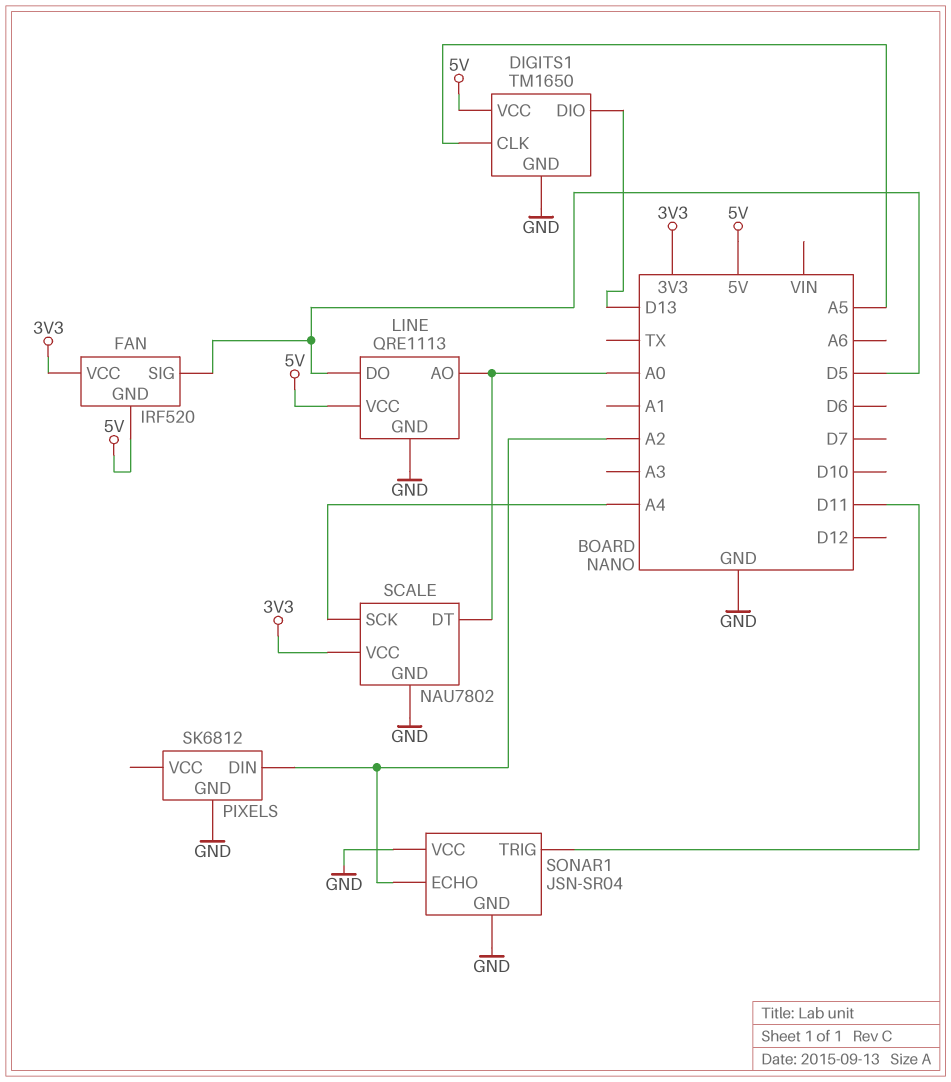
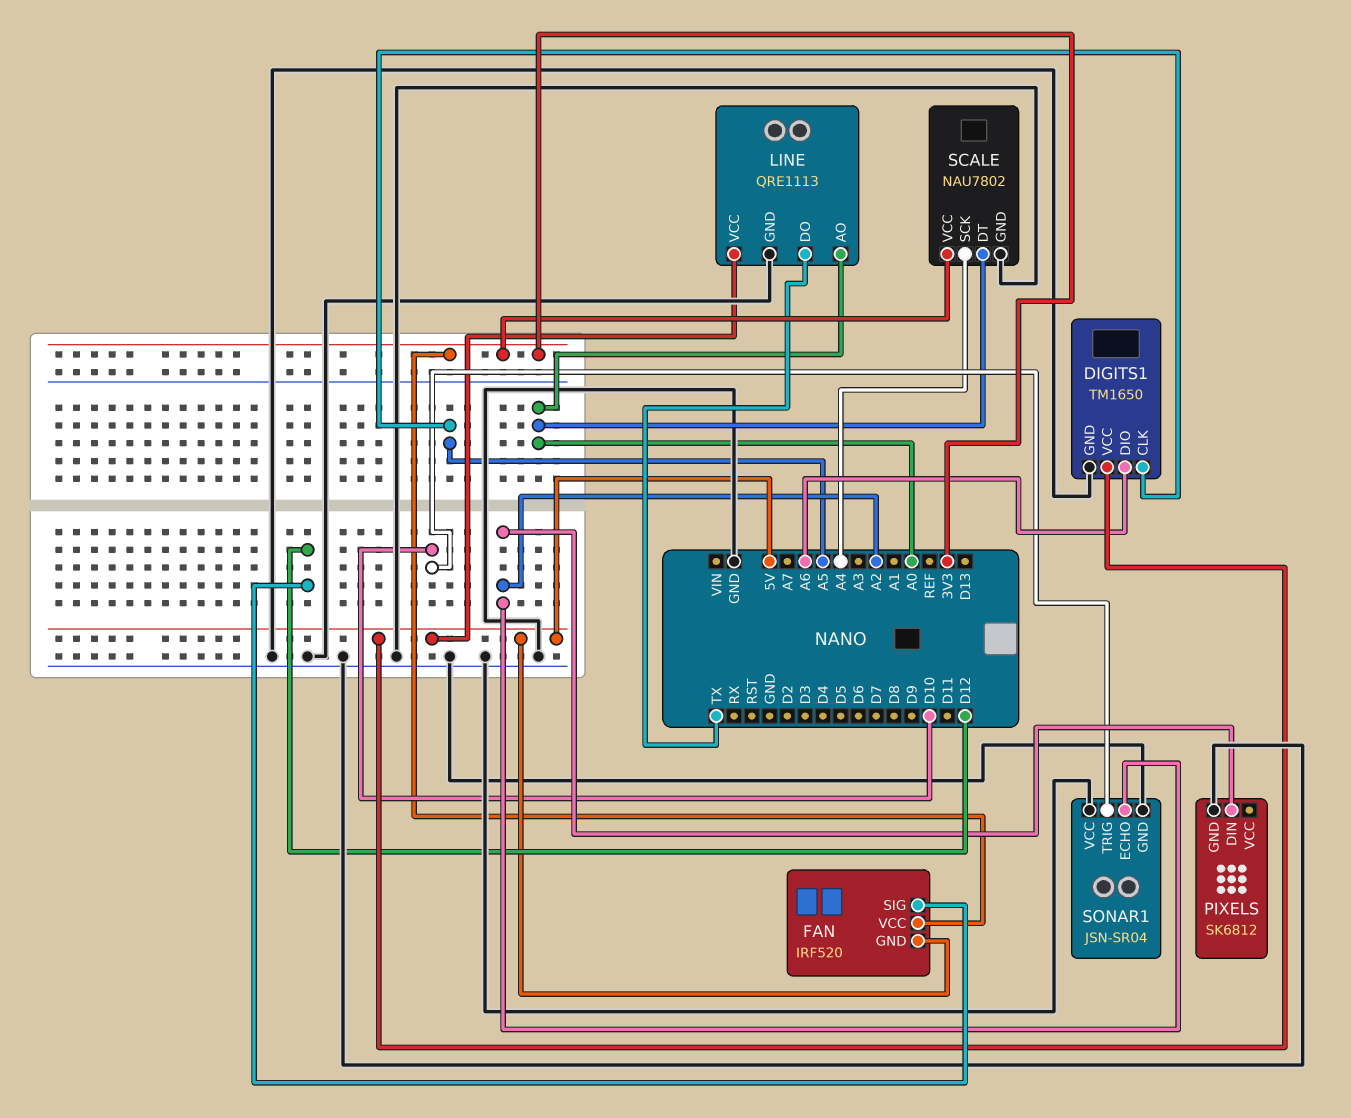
DIGITS1 pin DIO: D13 -> A6
FAN pin SIG: D5 -> D12
LINE pin DO: D5 -> TX
SONAR1 pin TRIG: D11 -> D10

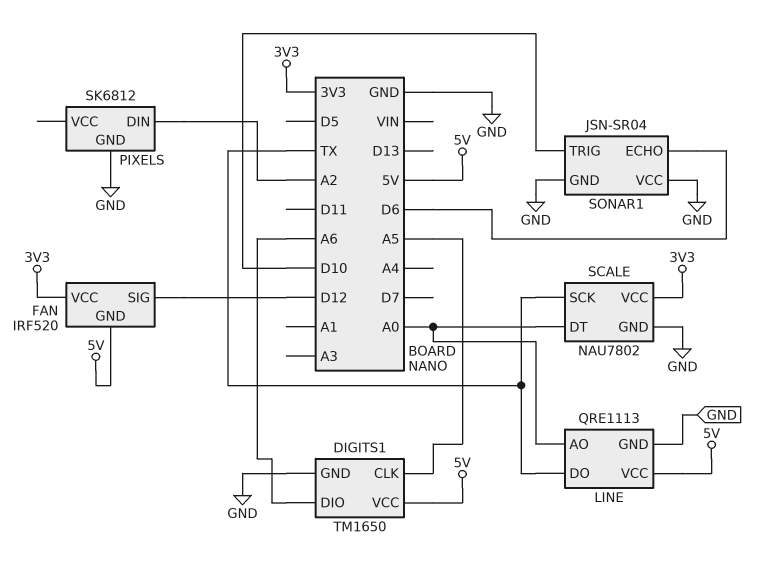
SCALE pin SCK: A4 -> TX
SONAR1 pin ECHO: A2 -> D6

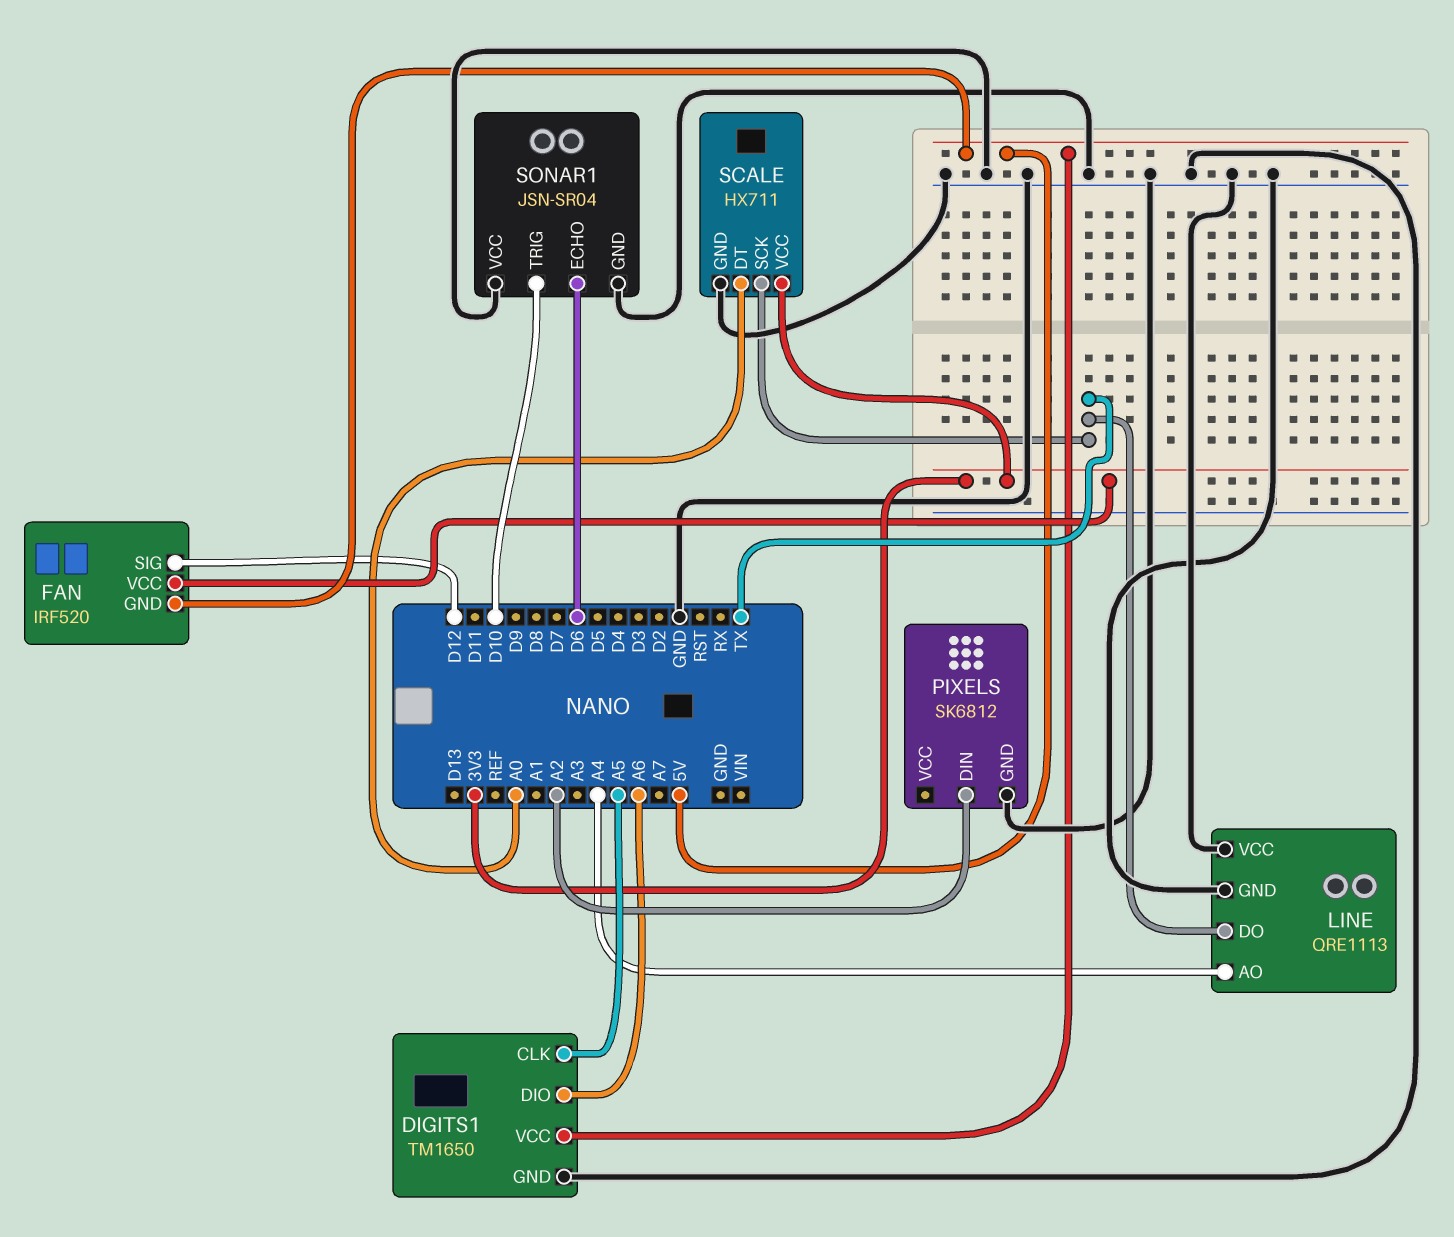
LINE pin AO: A0 -> A4
LINE pin VCC: 5V -> GND
SCALE: NAU7802 -> HX711

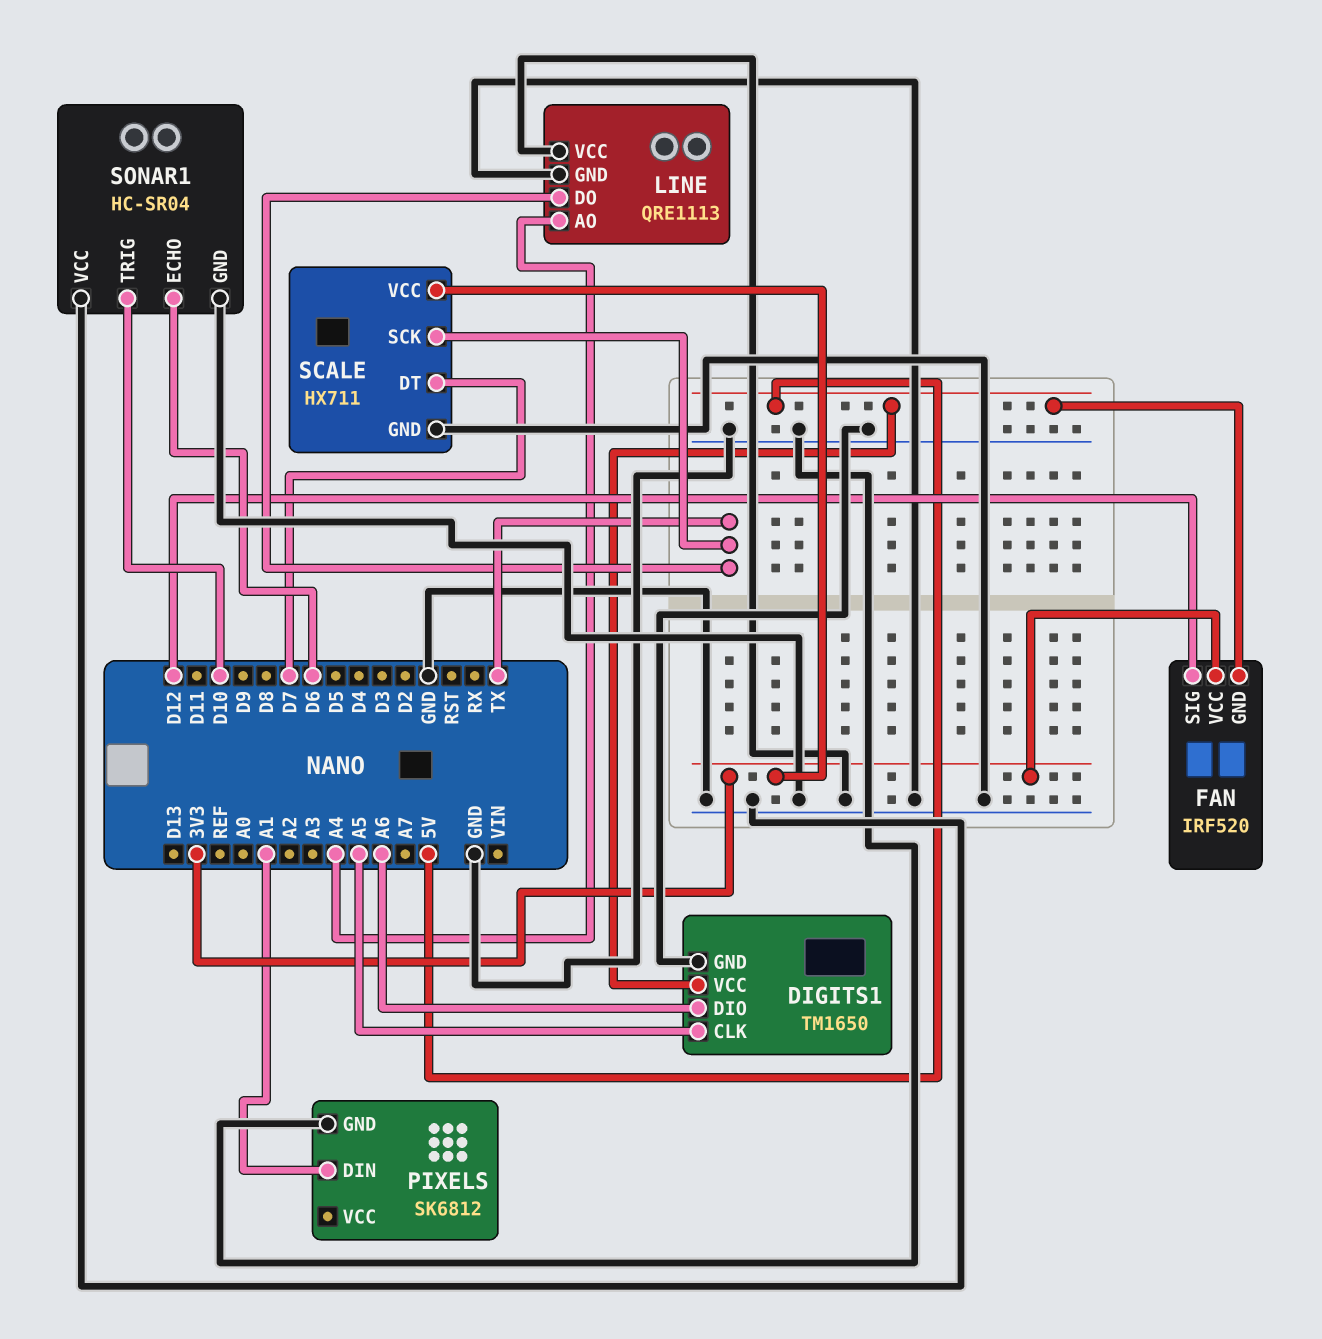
PIXELS pin DIN: A2 -> A1
SCALE pin DT: A0 -> D7
SONAR1: JSN-SR04 -> HC-SR04

